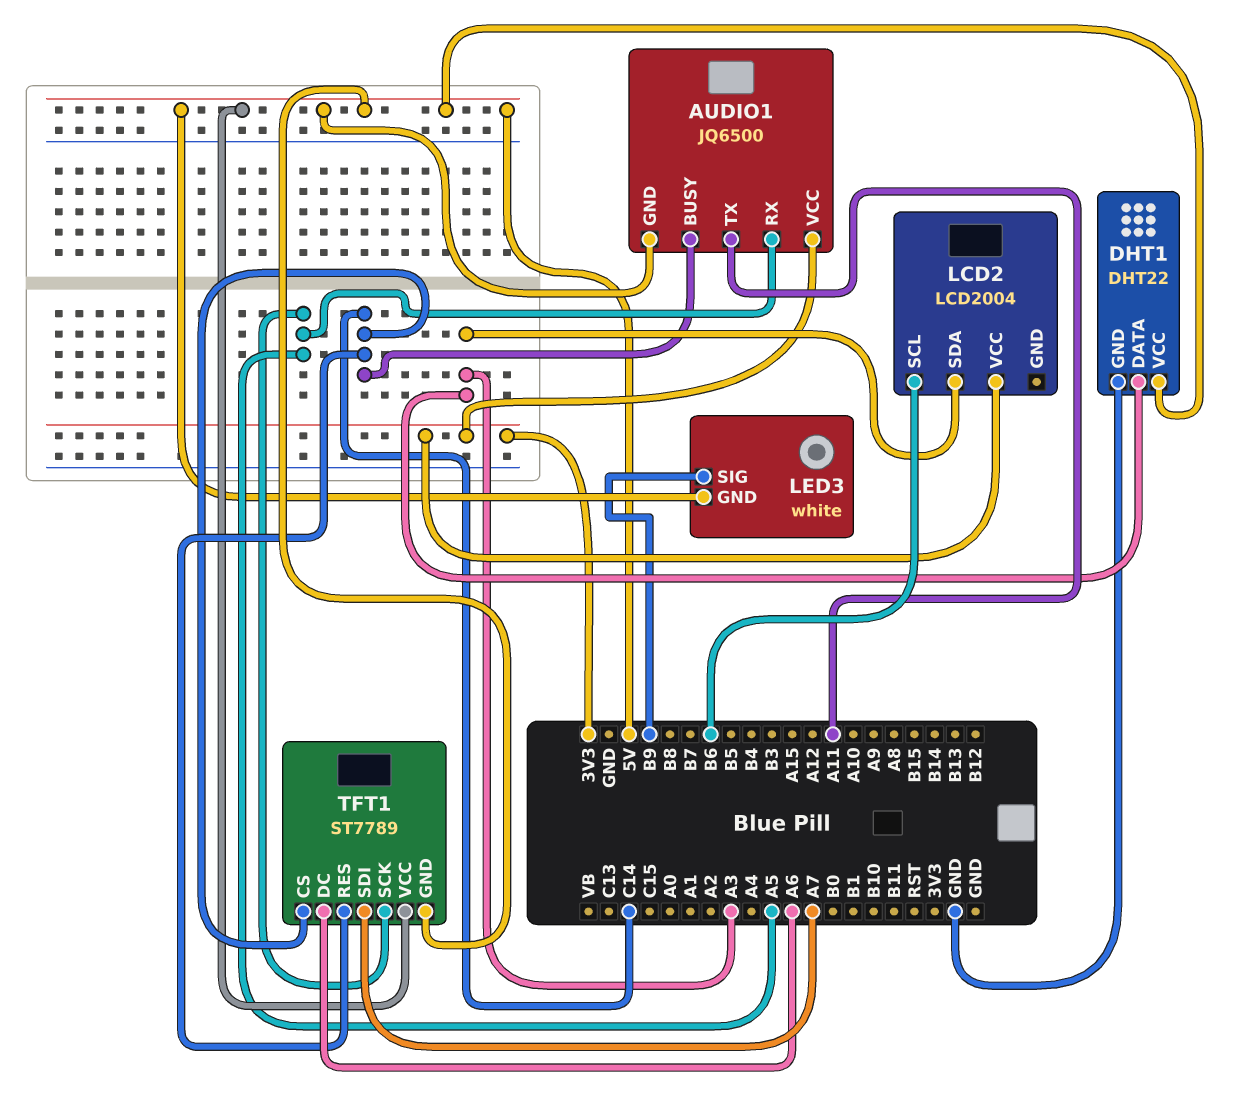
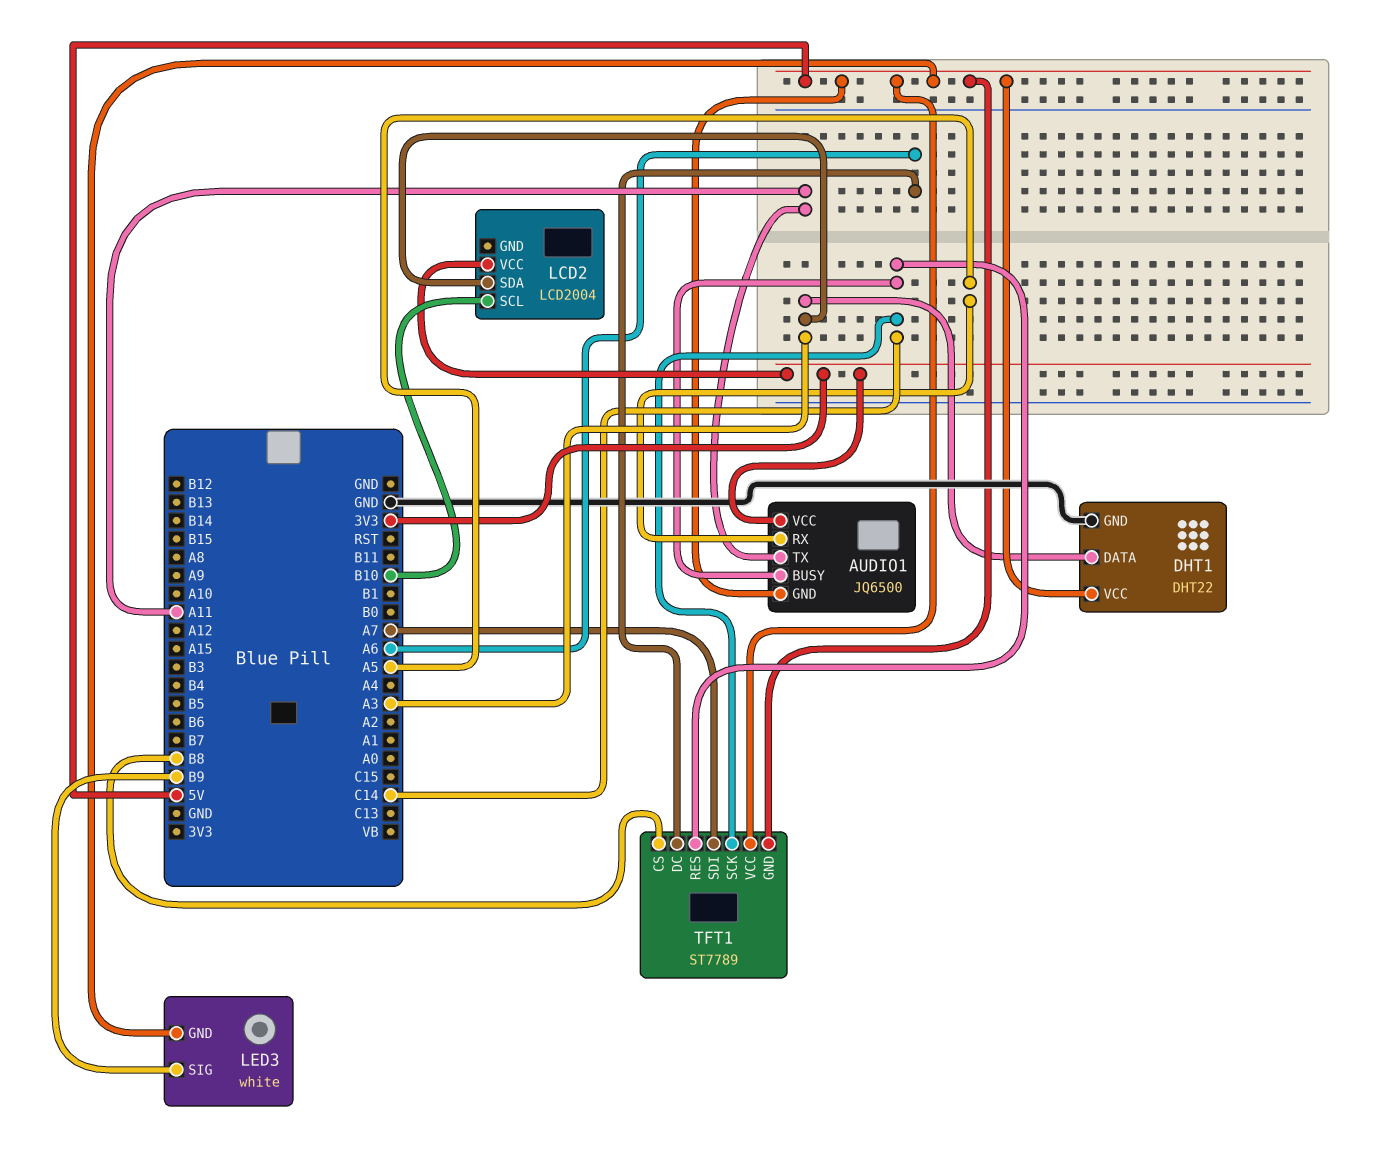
LCD2 pin SCL: B6 -> B10
TFT1 pin CS: C14 -> B8
TFT1 pin SCK: A5 -> C14

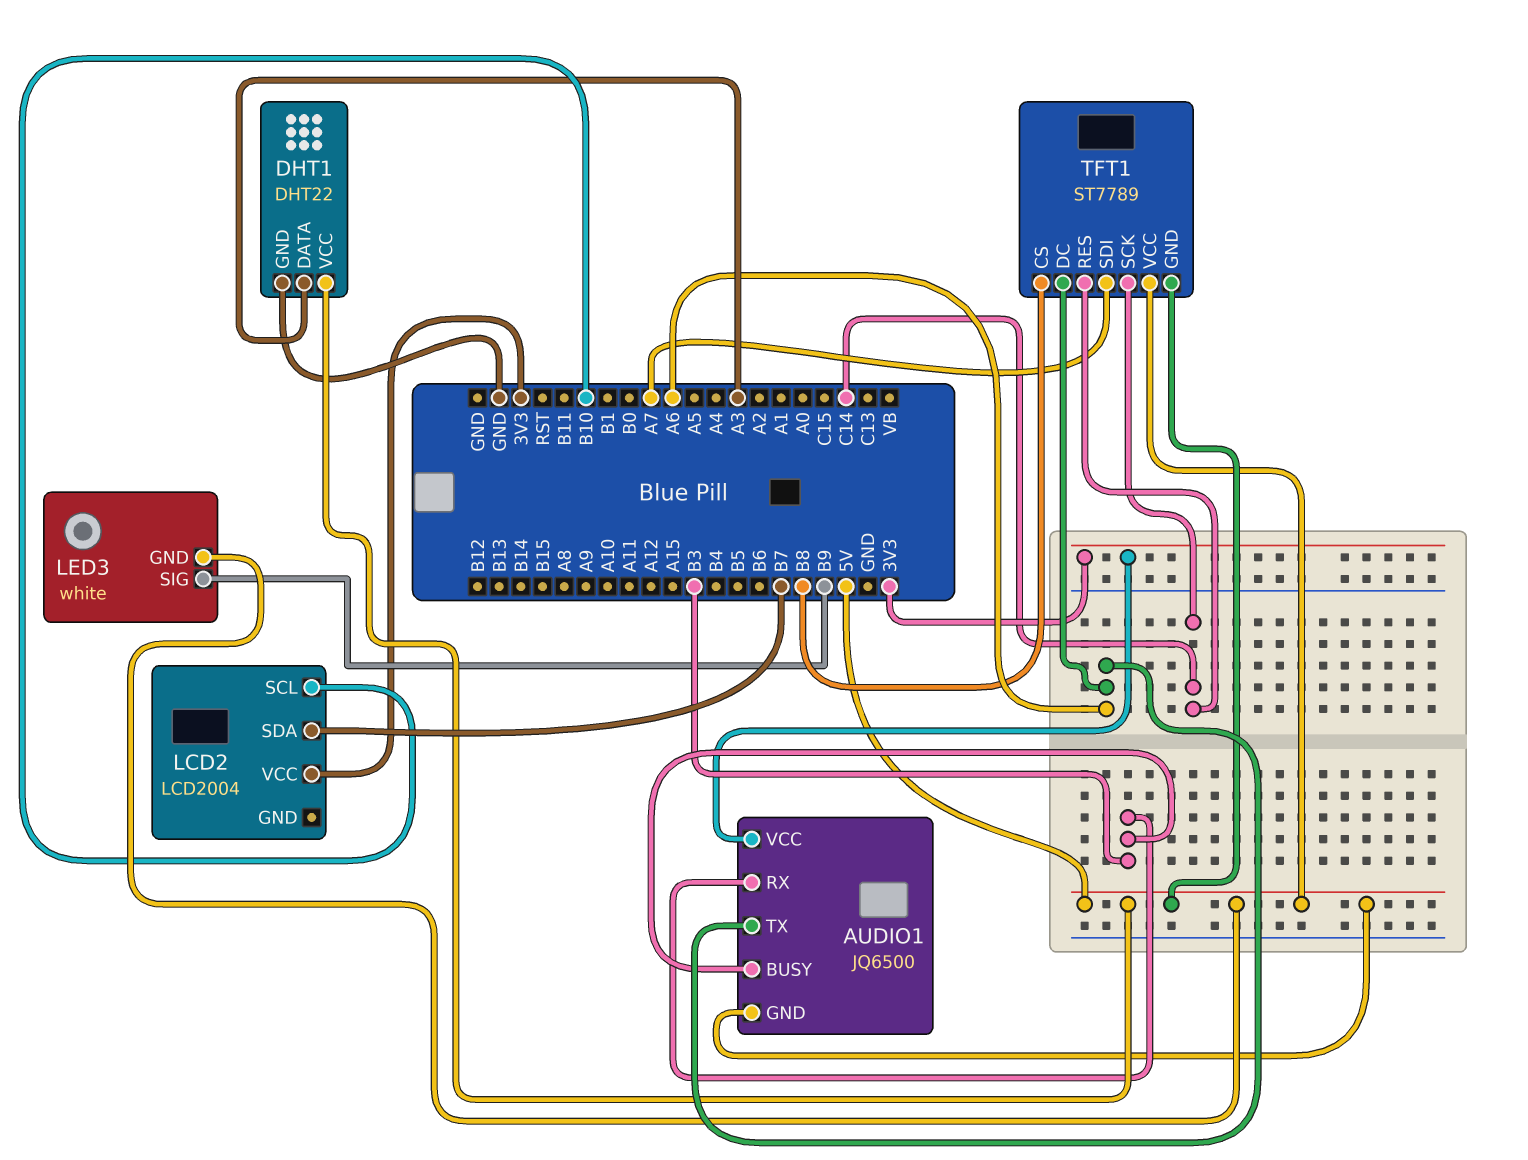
AUDIO1 pin BUSY: C14 -> B3
AUDIO1 pin RX: A5 -> B3
AUDIO1 pin TX: A11 -> A6
LCD2 pin SDA: A3 -> B7

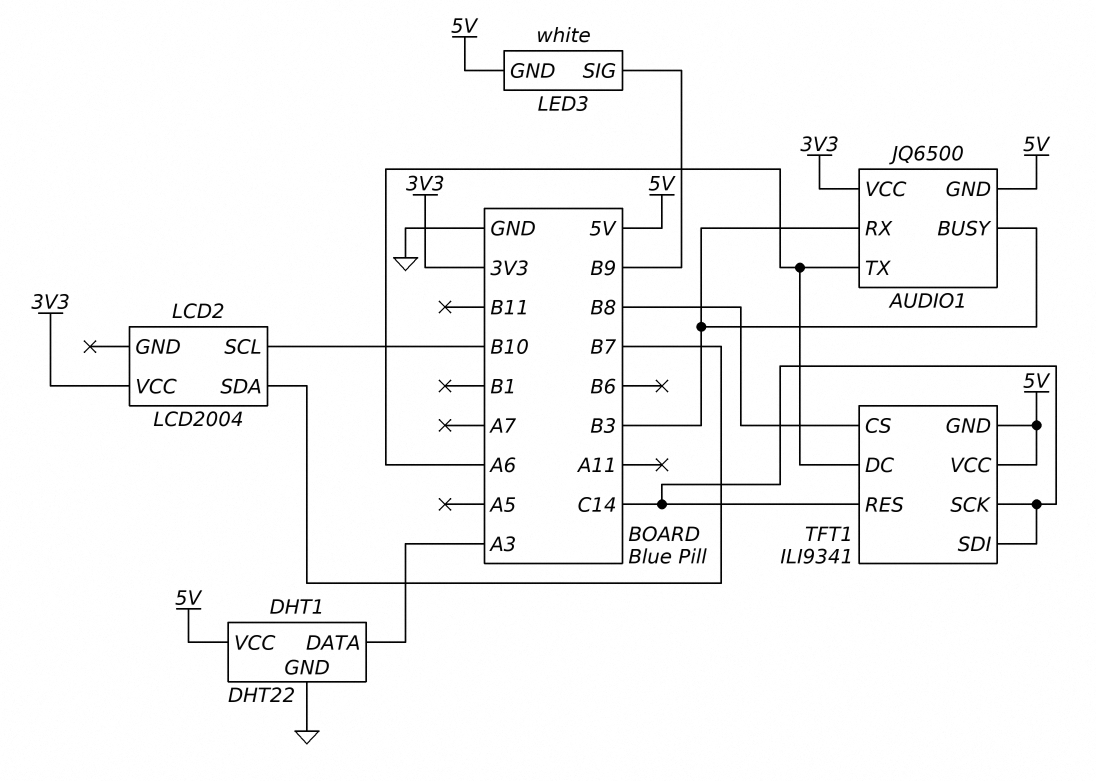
TFT1: ST7789 -> ILI9341
TFT1 pin SDI: A7 -> C14

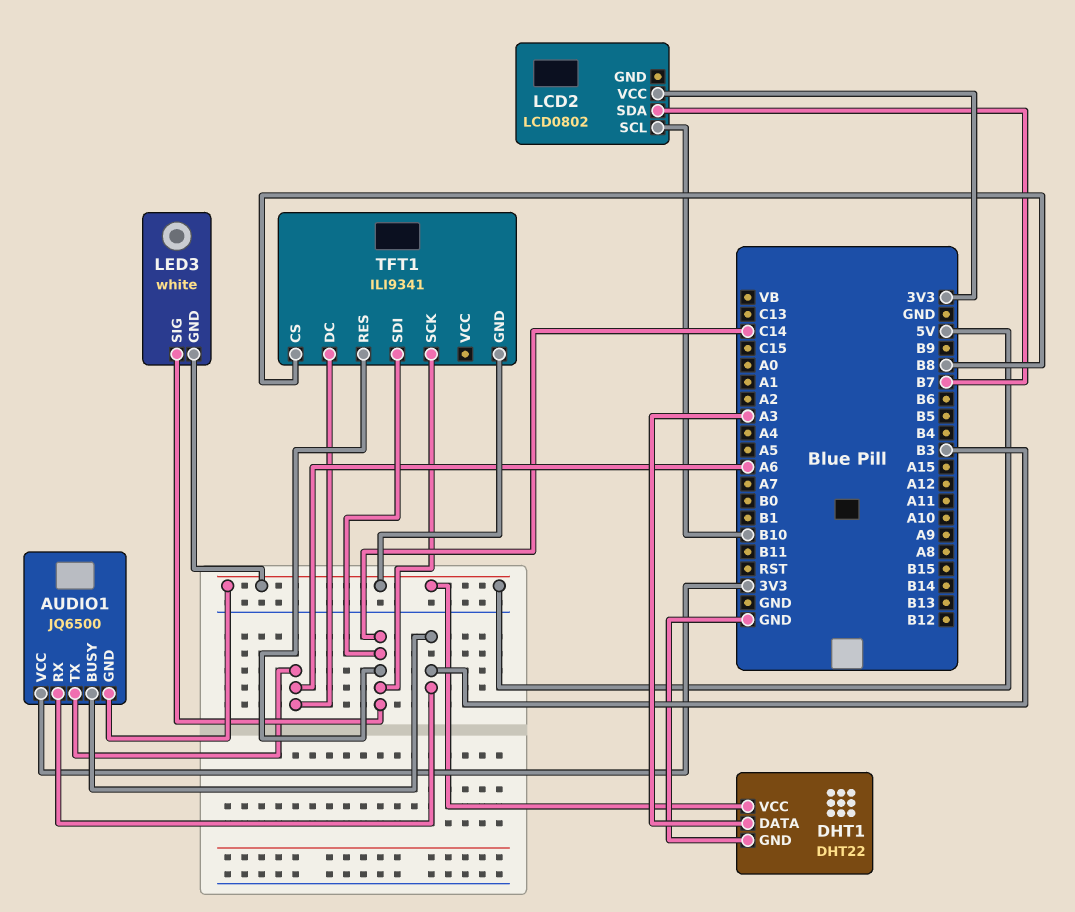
LCD2: LCD2004 -> LCD0802
LED3 pin SIG: B9 -> C14
TFT1 pin VCC: 5V -> none

